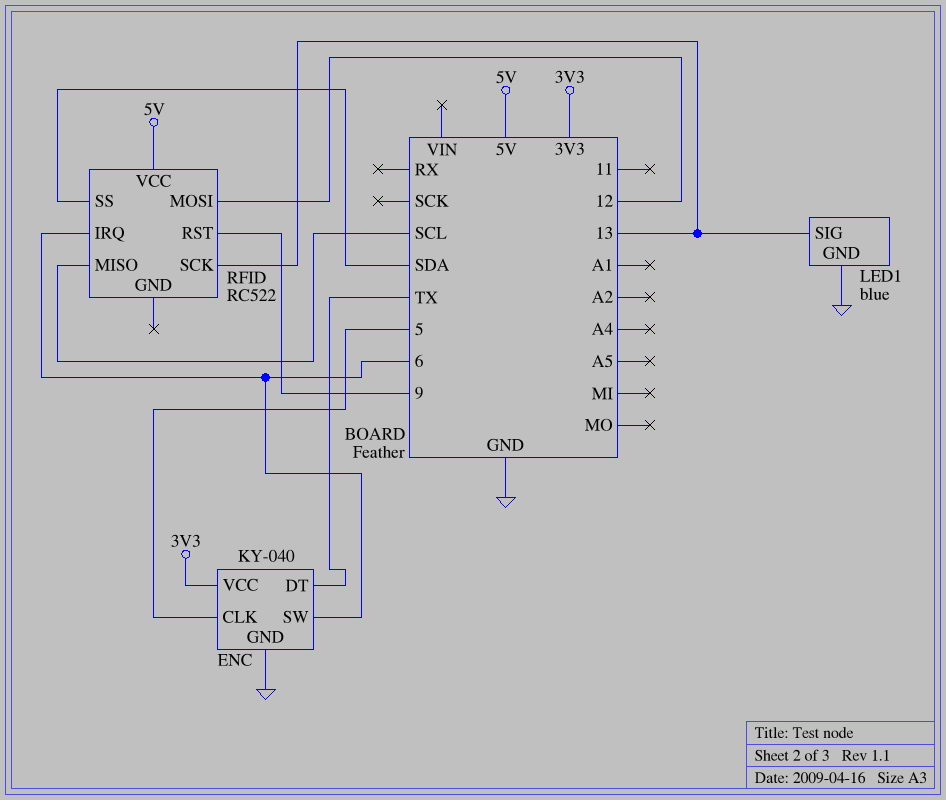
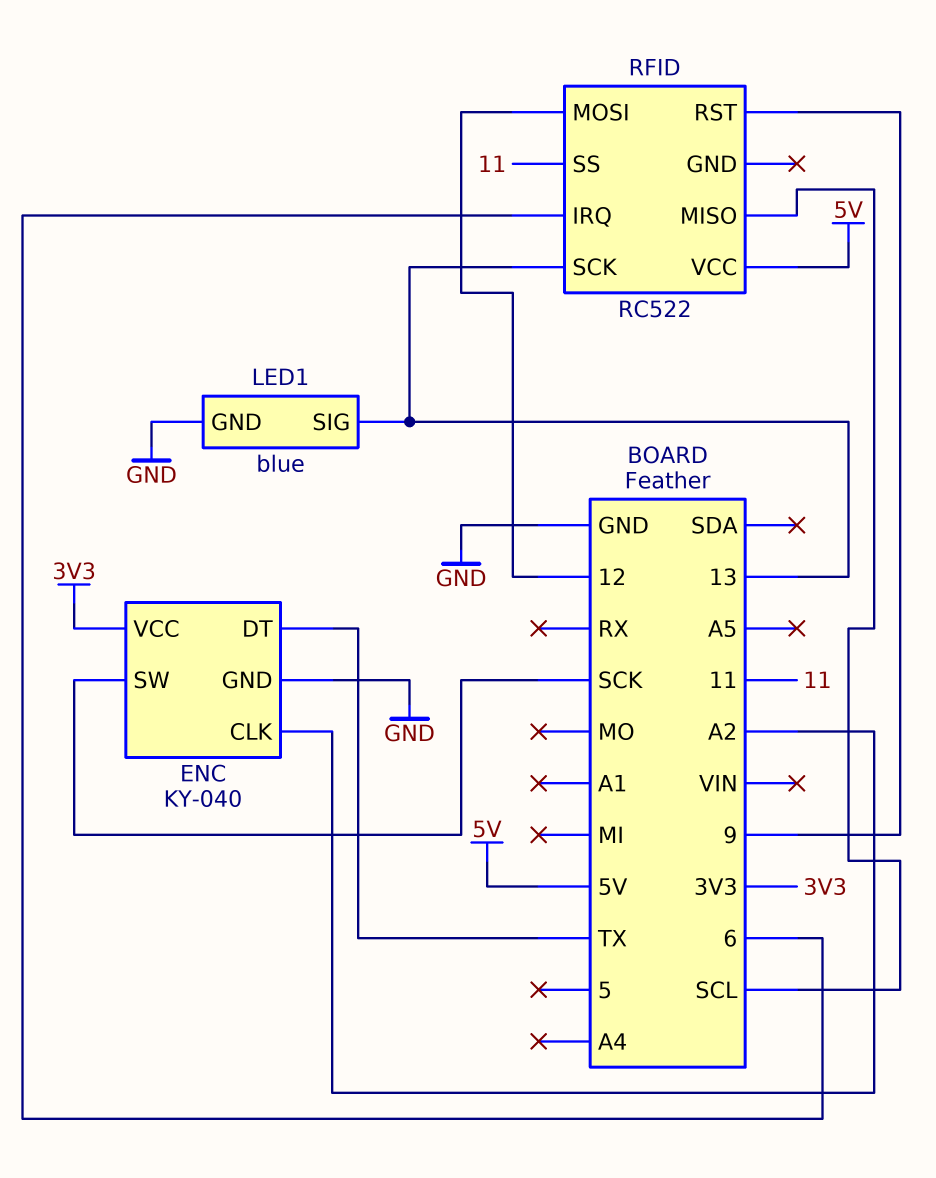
ENC pin CLK: 5 -> A2
ENC pin SW: 6 -> SCK
RFID pin SS: SDA -> 11

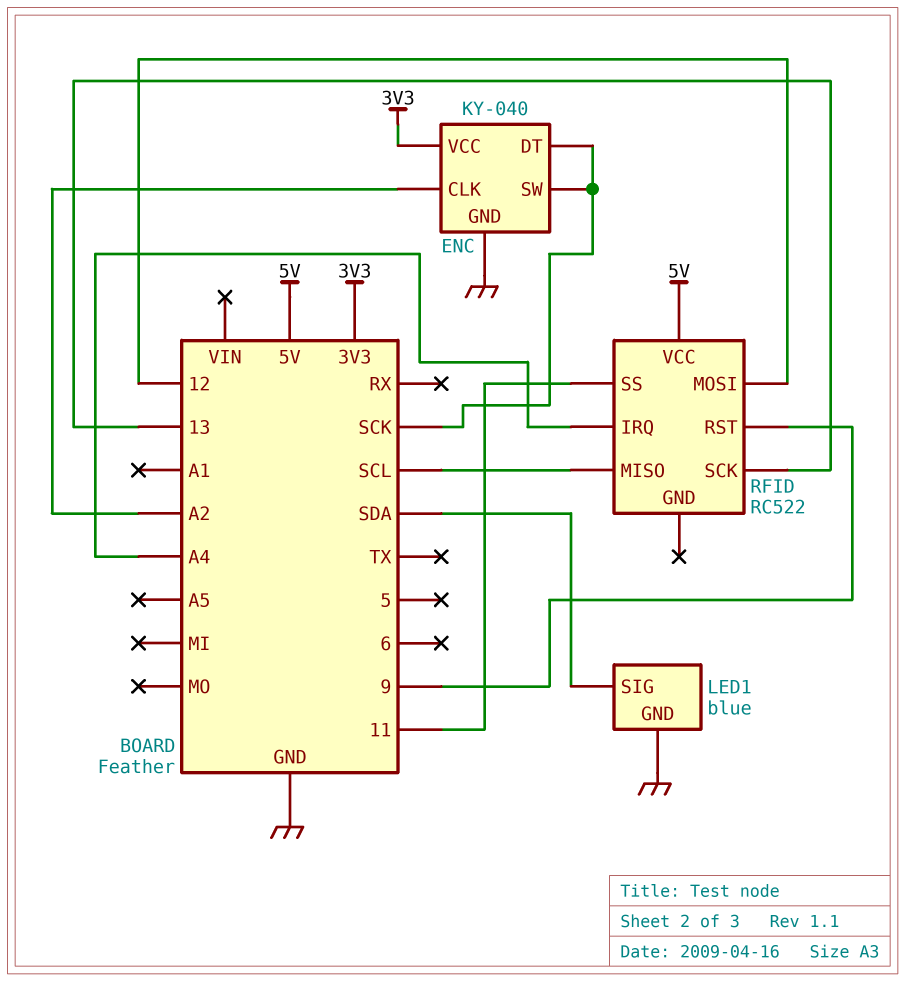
ENC pin DT: TX -> SCK
LED1 pin SIG: 13 -> SDA
RFID pin IRQ: 6 -> A4

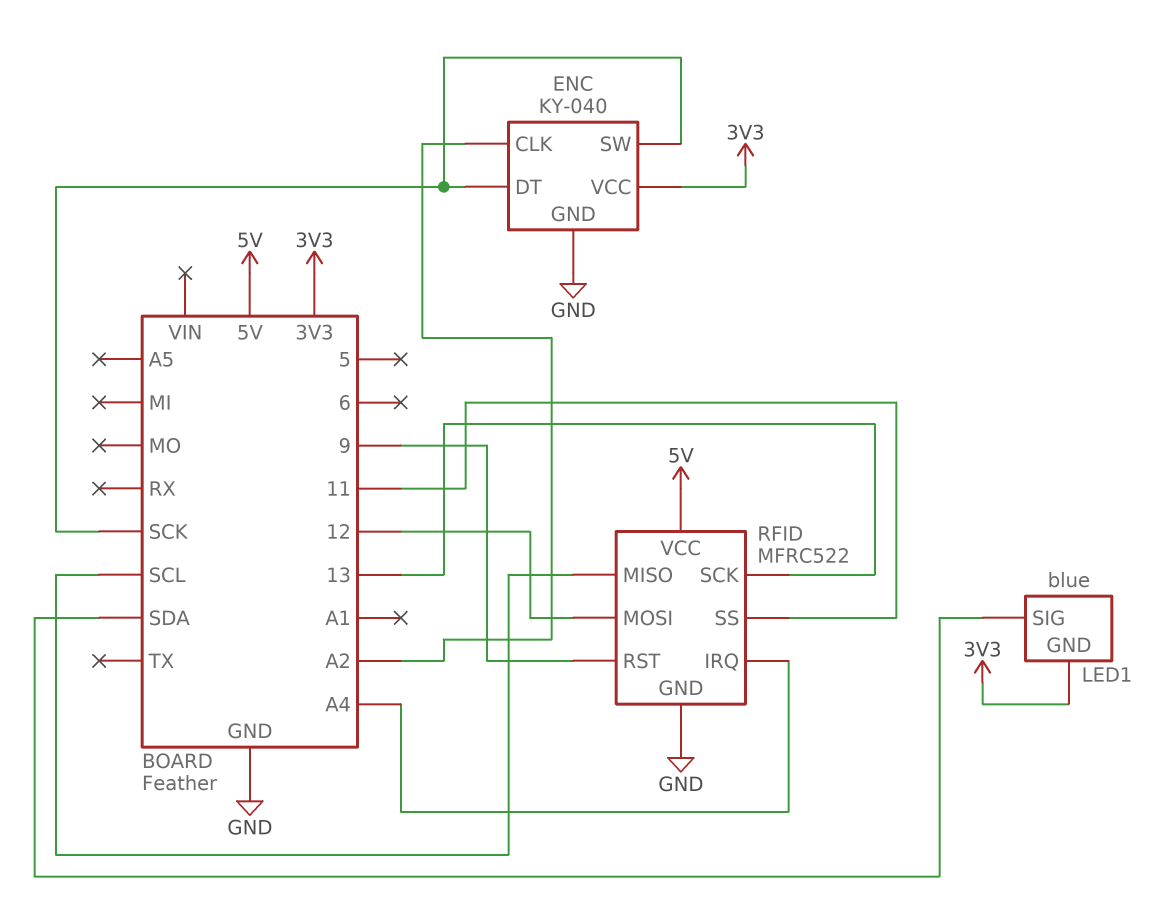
LED1 pin GND: GND -> 3V3
RFID: RC522 -> MFRC522
RFID pin GND: none -> GND

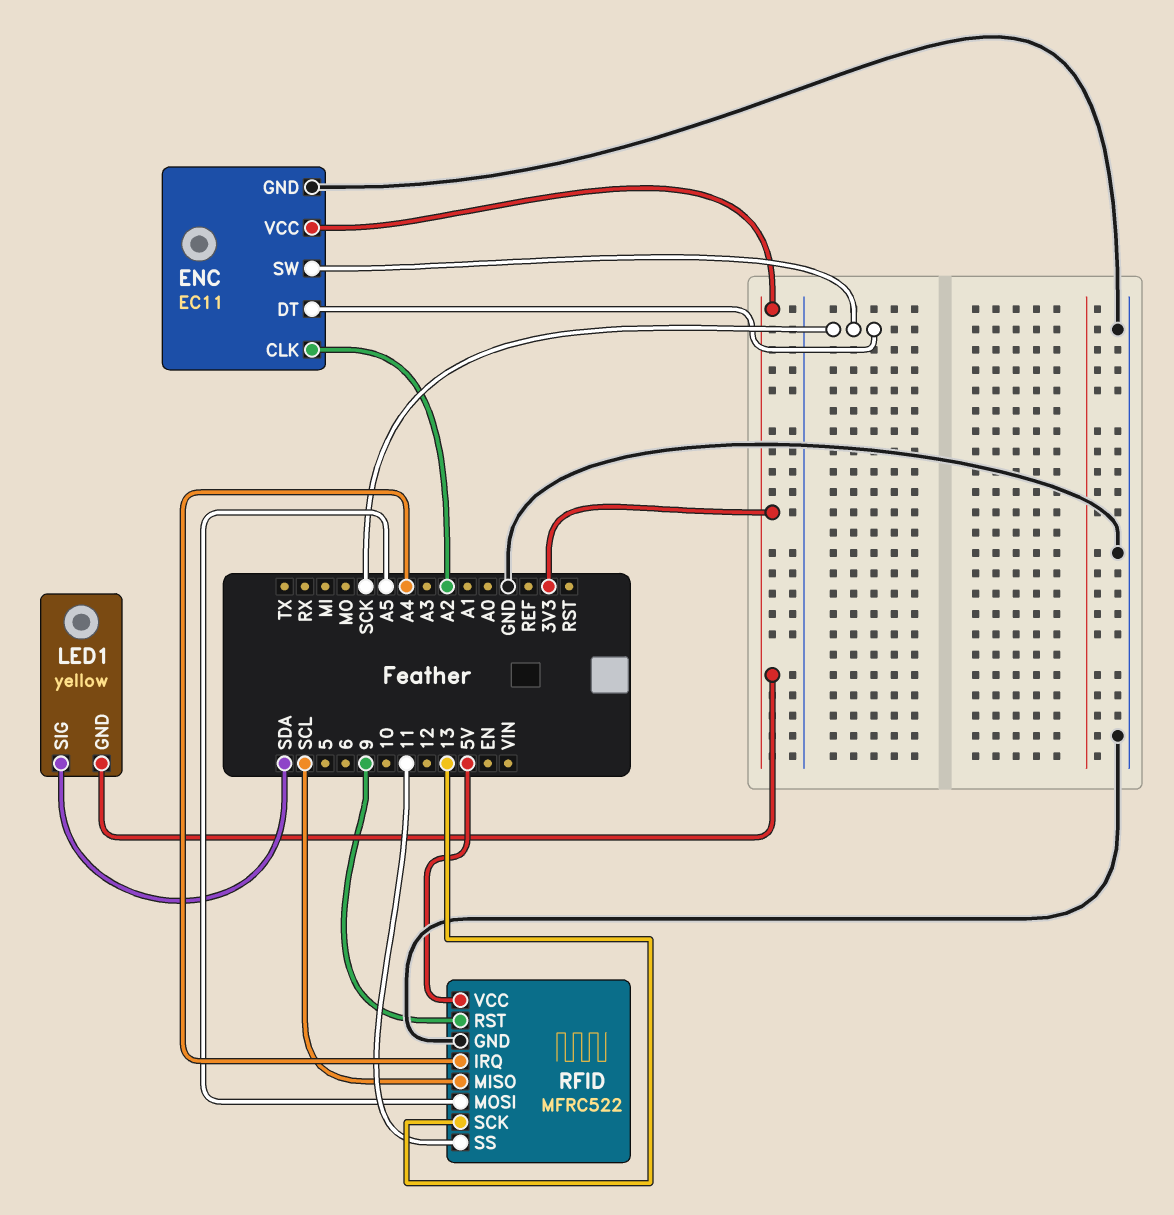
ENC: KY-040 -> EC11
LED1: blue -> yellow
RFID pin MOSI: 12 -> A5

